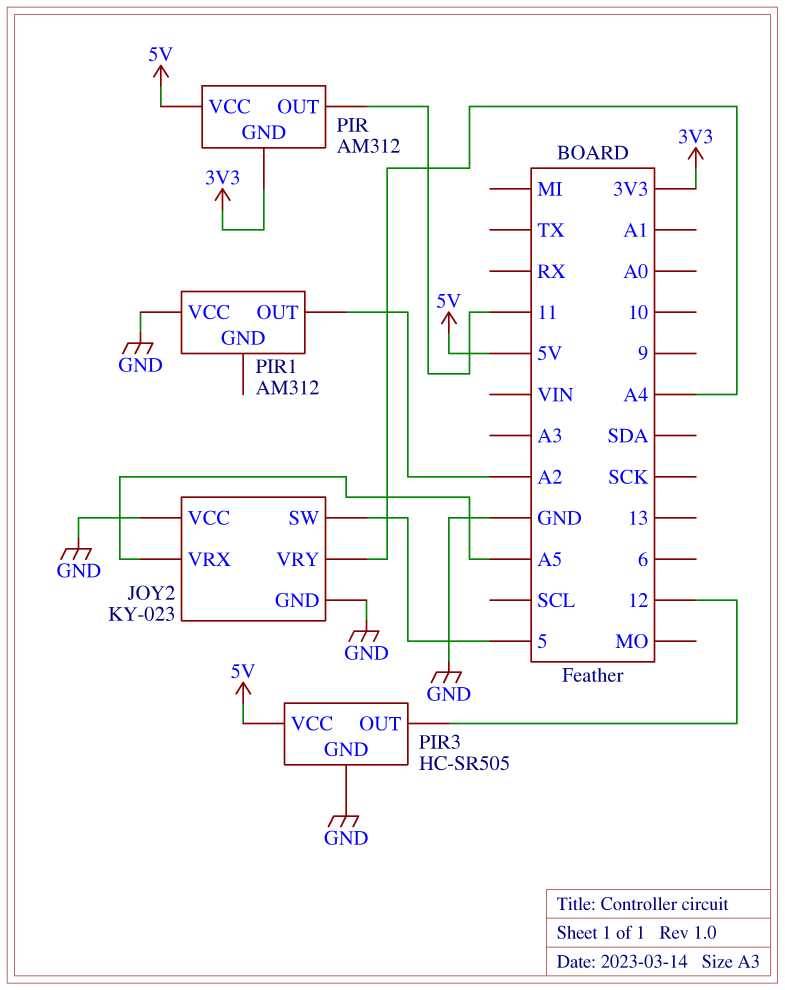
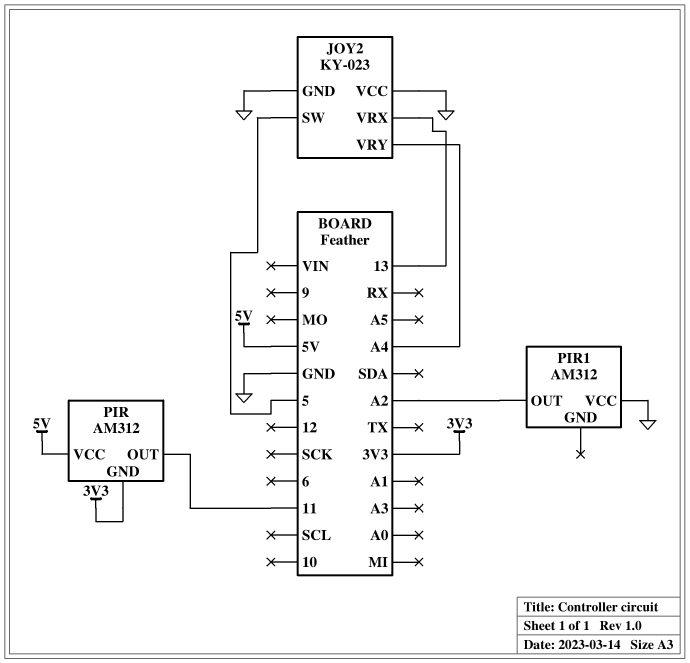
JOY2 pin VRX: A5 -> 13
PIR3: HC-SR505 -> none
PIR3 pin GND: GND -> none
PIR3 pin OUT: 12 -> none
PIR3 pin VCC: 5V -> none

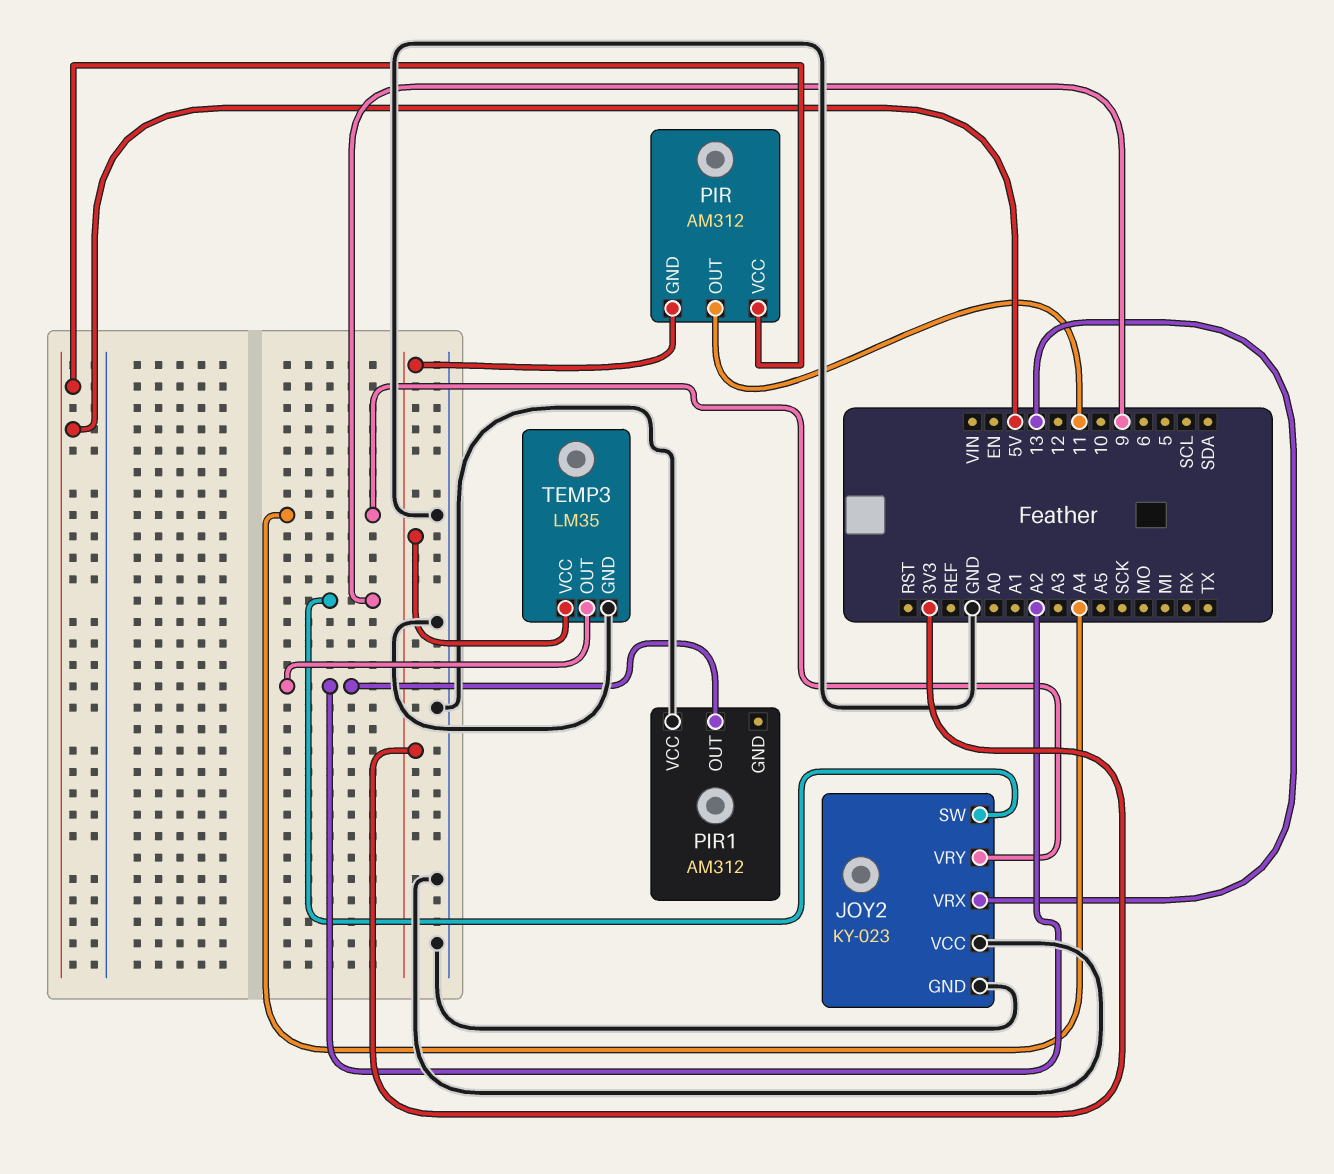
JOY2 pin SW: 5 -> 9
TEMP3: none -> LM35
TEMP3 pin GND: none -> GND
TEMP3 pin OUT: none -> A2
TEMP3 pin VCC: none -> 3V3

